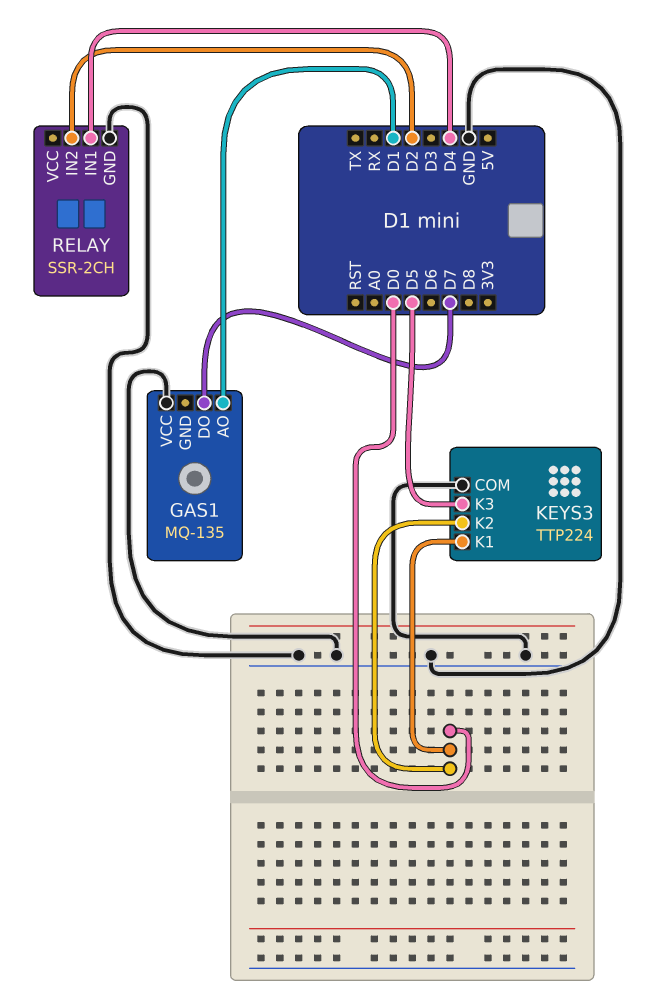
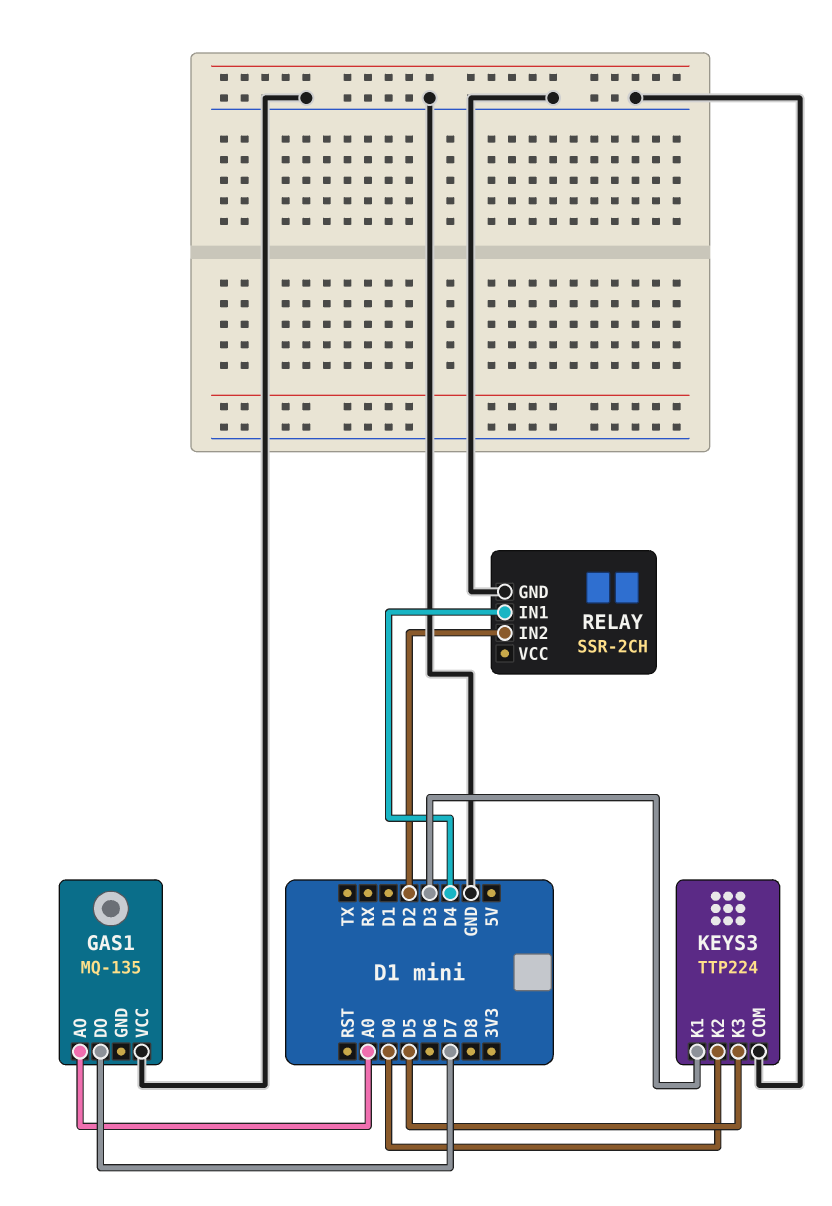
GAS1 pin AO: D1 -> A0
KEYS3 pin K1: D0 -> D3

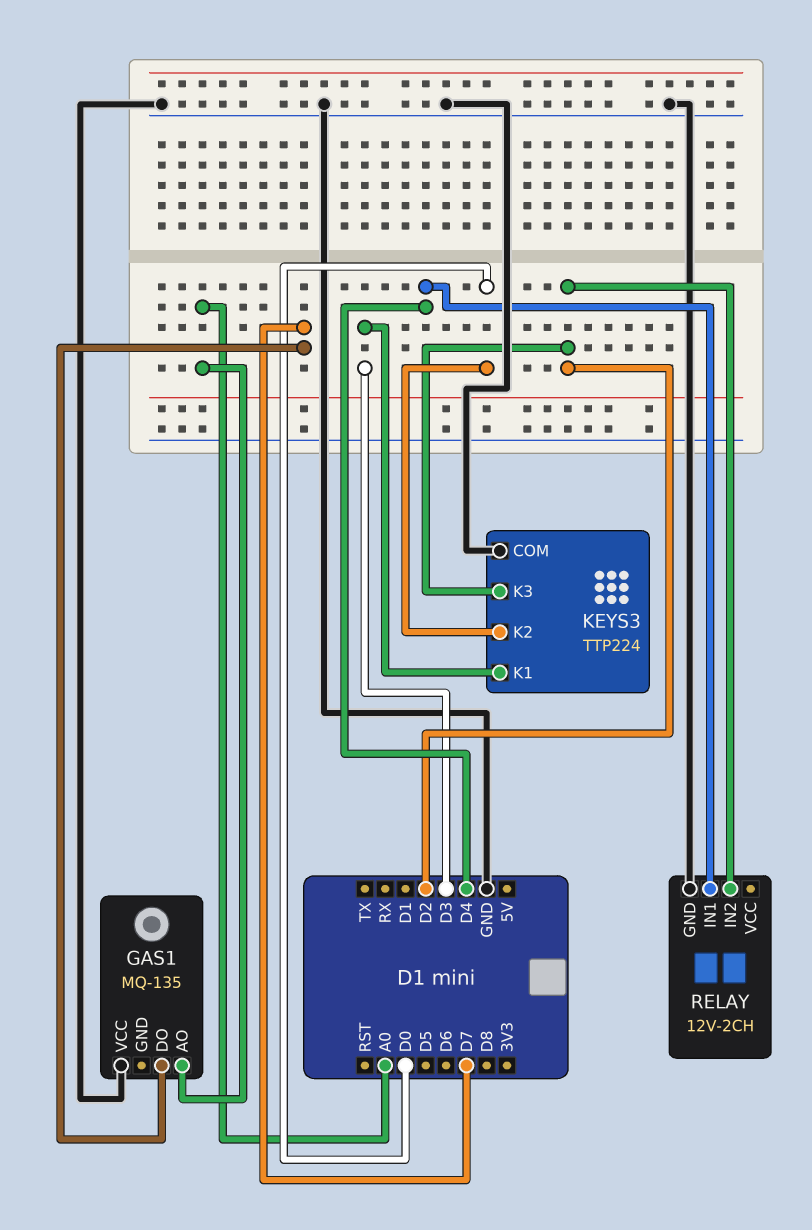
KEYS3 pin K3: D5 -> D2
RELAY: SSR-2CH -> 12V-2CH

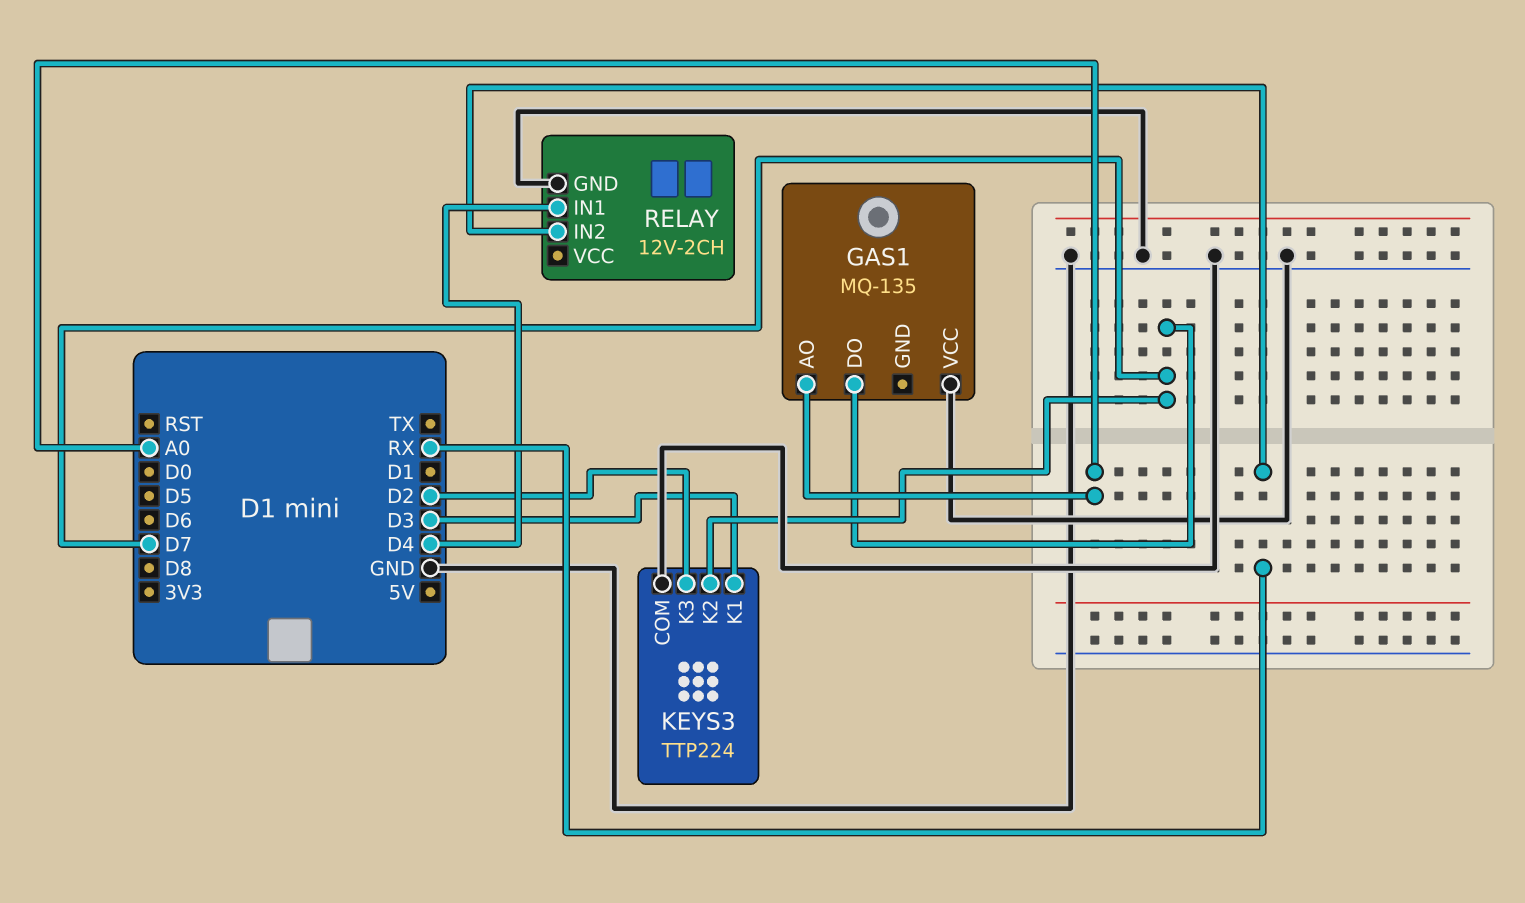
KEYS3 pin K2: D0 -> D7
RELAY pin IN2: D2 -> RX

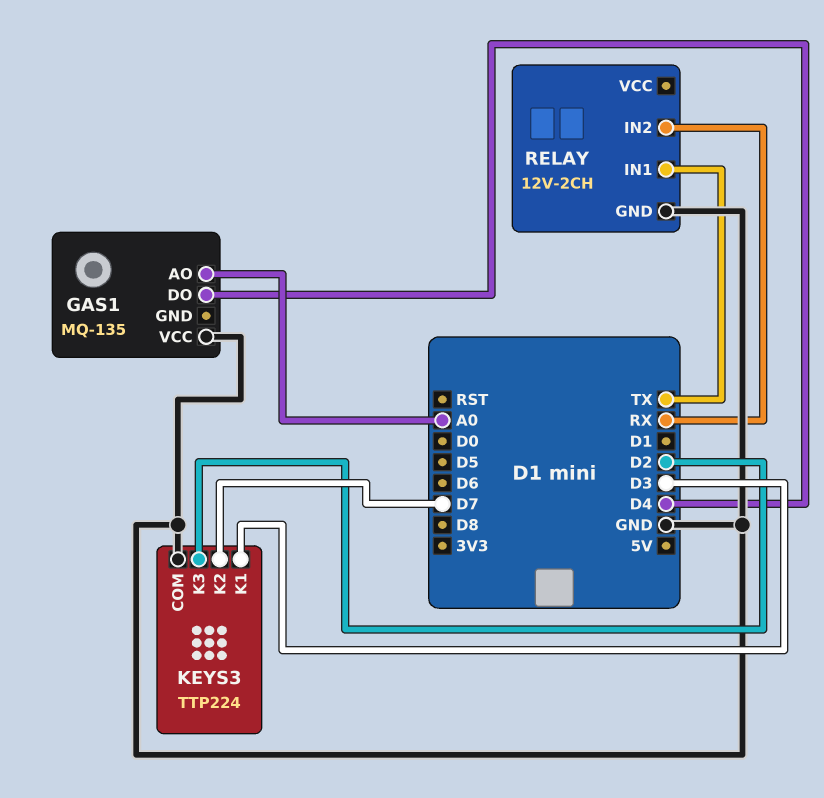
GAS1 pin DO: D7 -> D4
RELAY pin IN1: D4 -> TX

